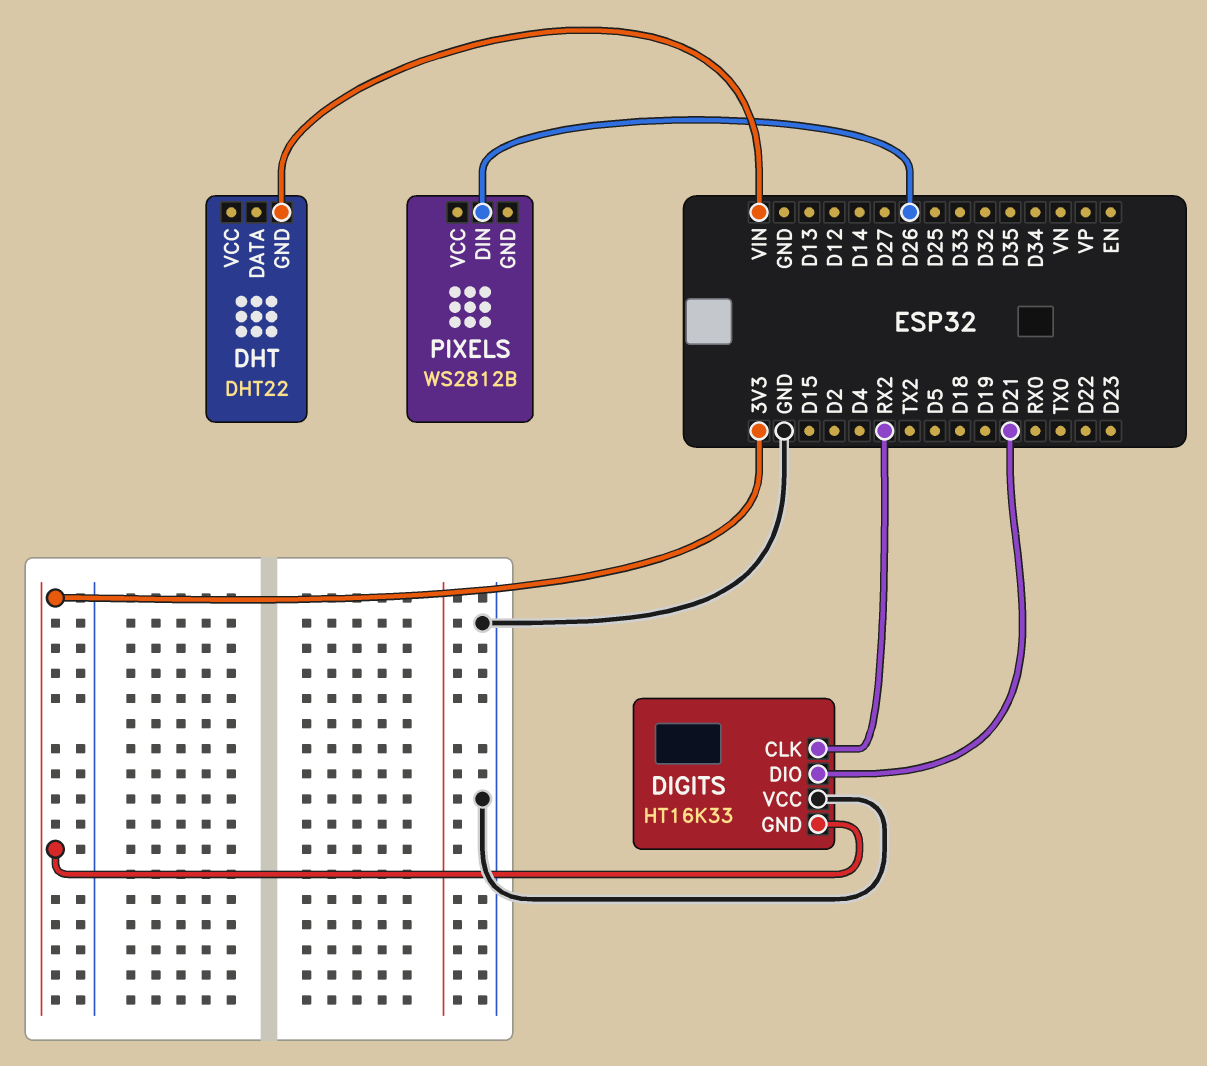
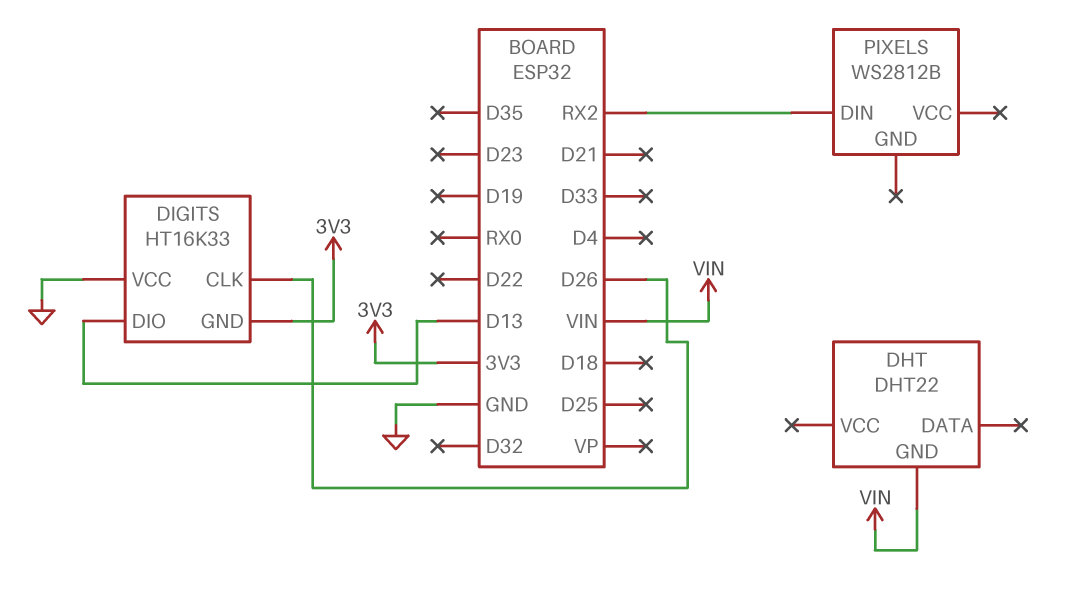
DIGITS pin CLK: RX2 -> D26
DIGITS pin DIO: D21 -> D13
PIXELS pin DIN: D26 -> RX2

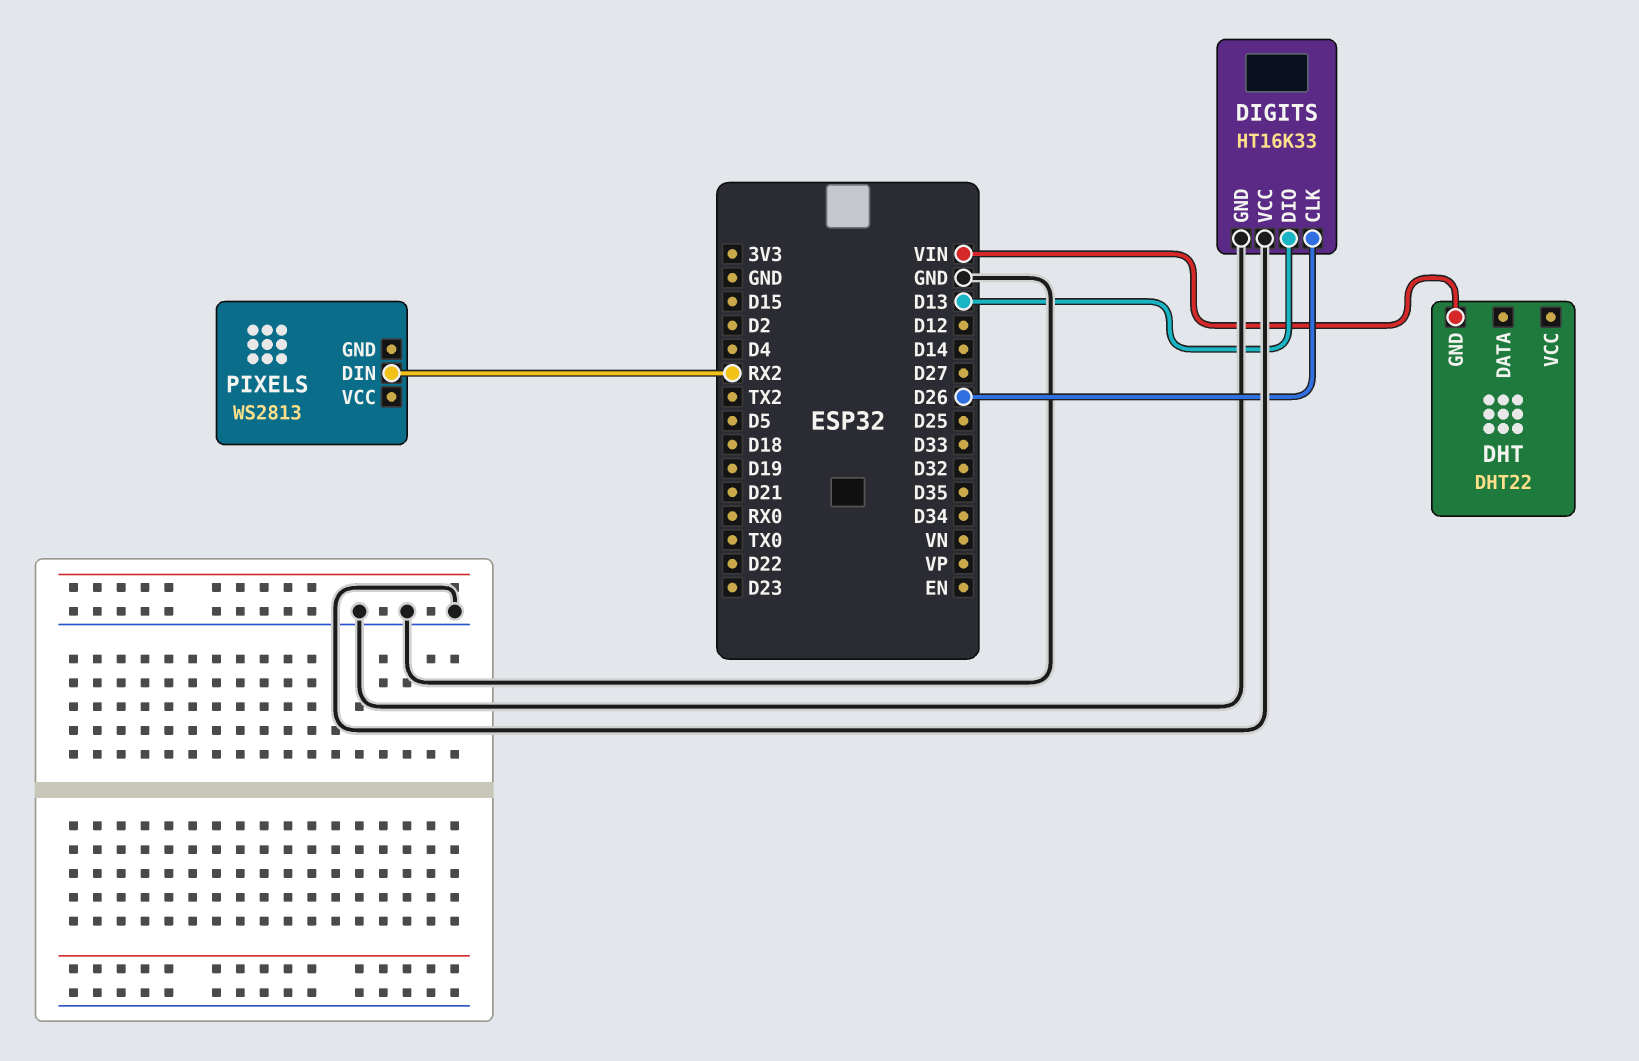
DIGITS pin GND: 3V3 -> GND
PIXELS: WS2812B -> WS2813

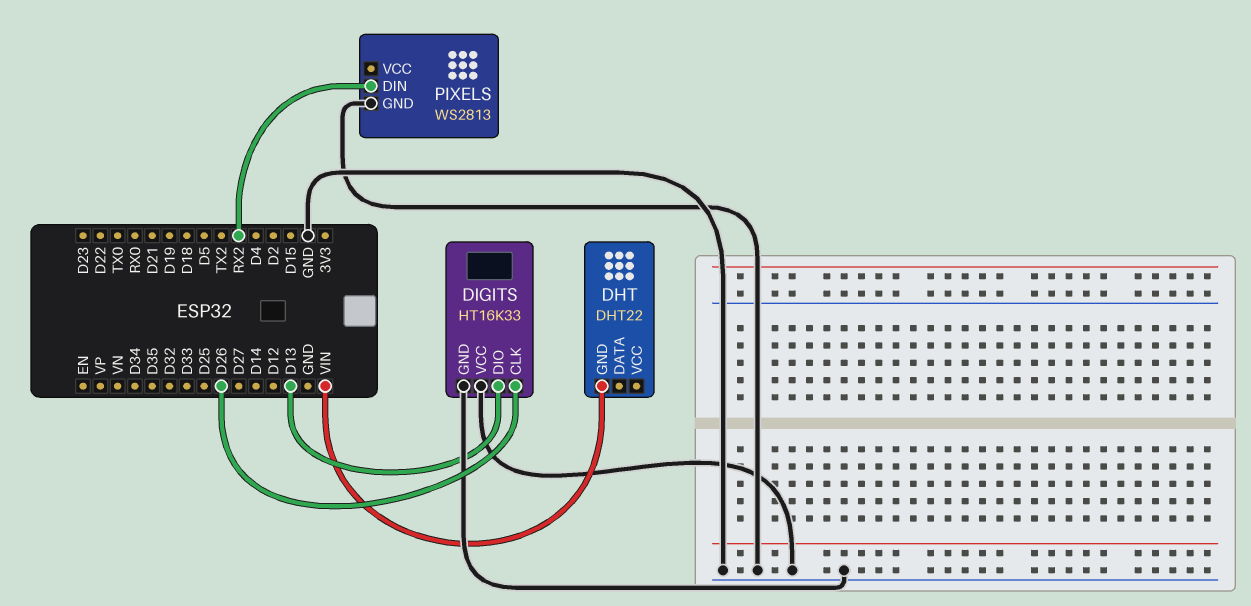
PIXELS pin GND: none -> GND

